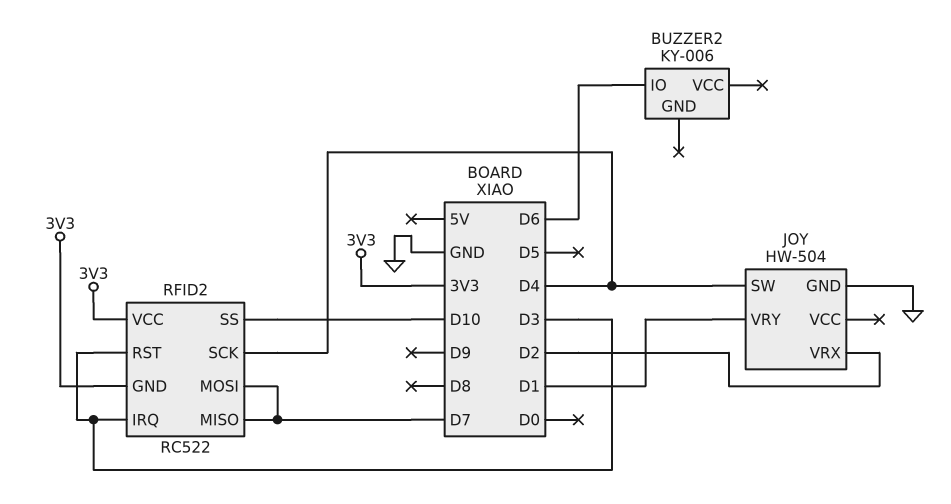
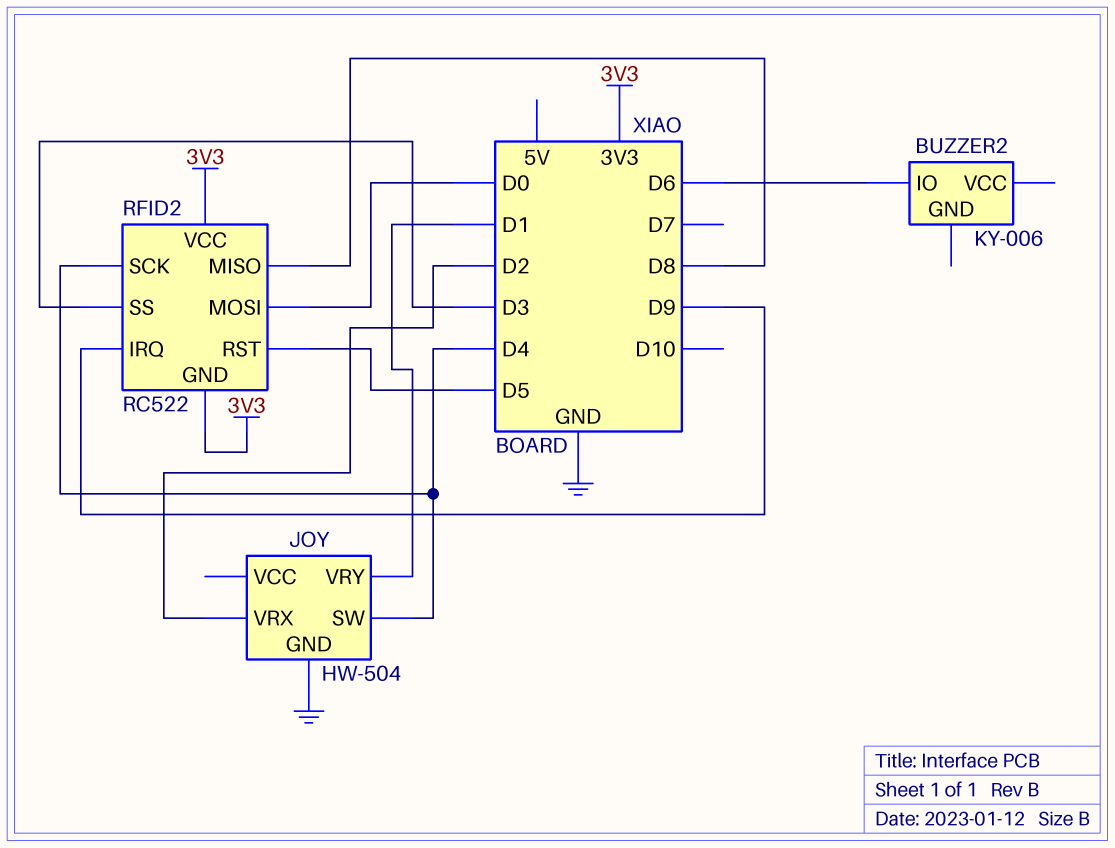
RFID2 pin IRQ: D3 -> D9
RFID2 pin MISO: D7 -> D8
RFID2 pin MOSI: D7 -> D0
RFID2 pin RST: D3 -> D5
RFID2 pin SS: D10 -> D3

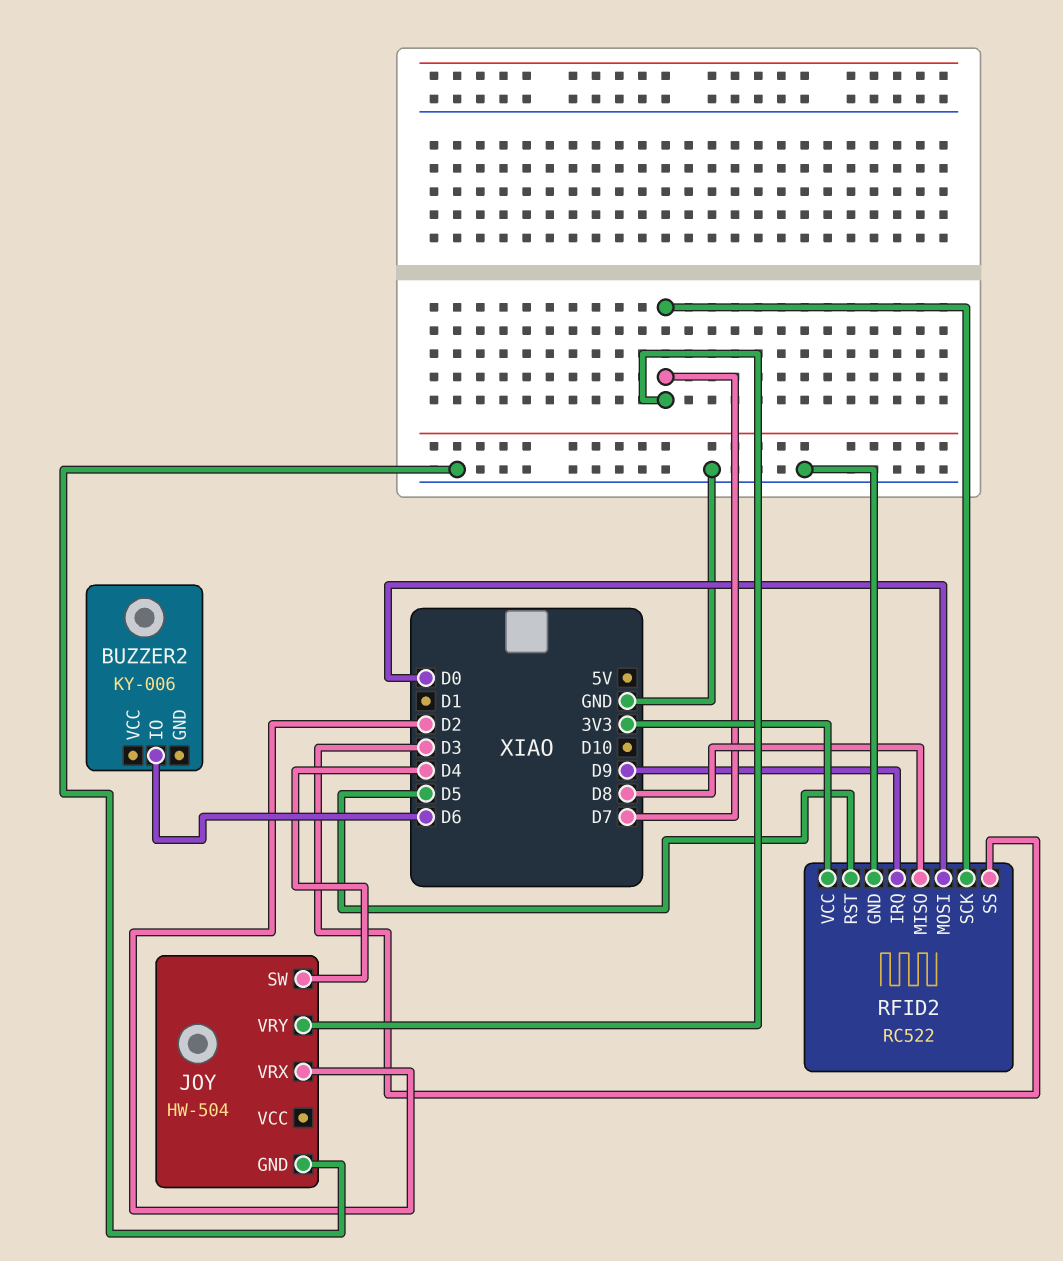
JOY pin VRY: D1 -> D7
RFID2 pin GND: 3V3 -> GND
RFID2 pin SCK: D4 -> D7

